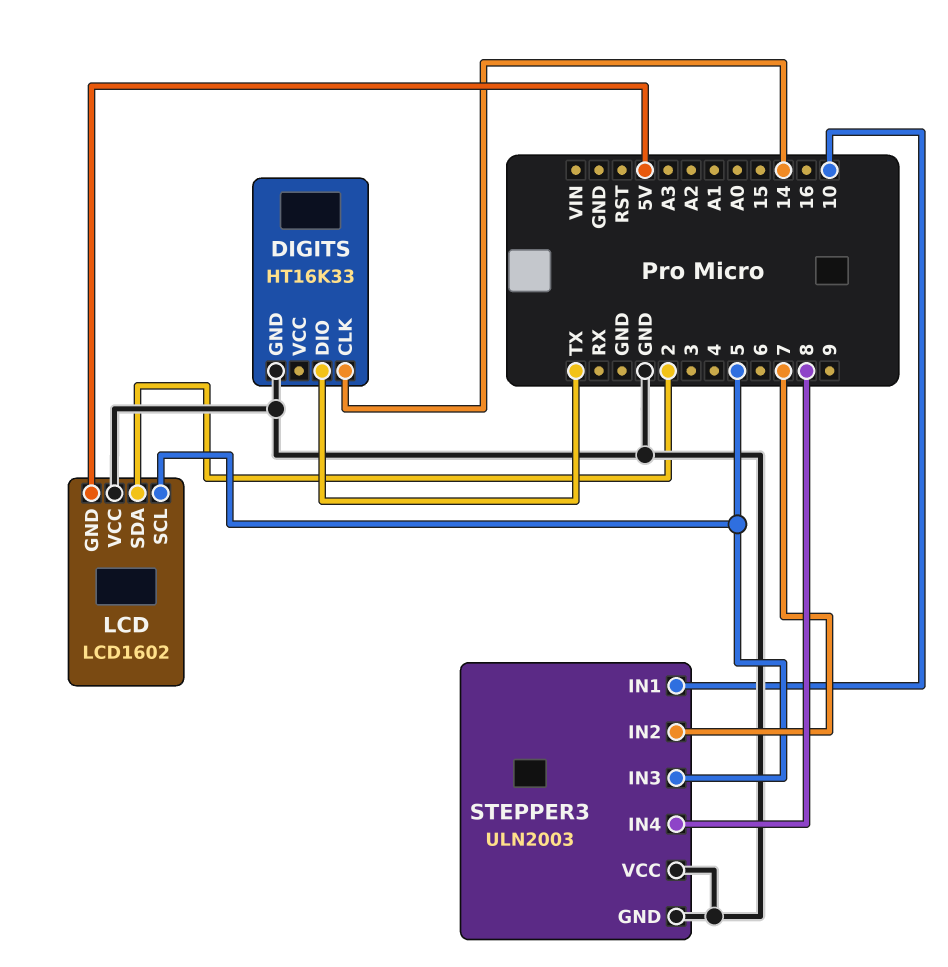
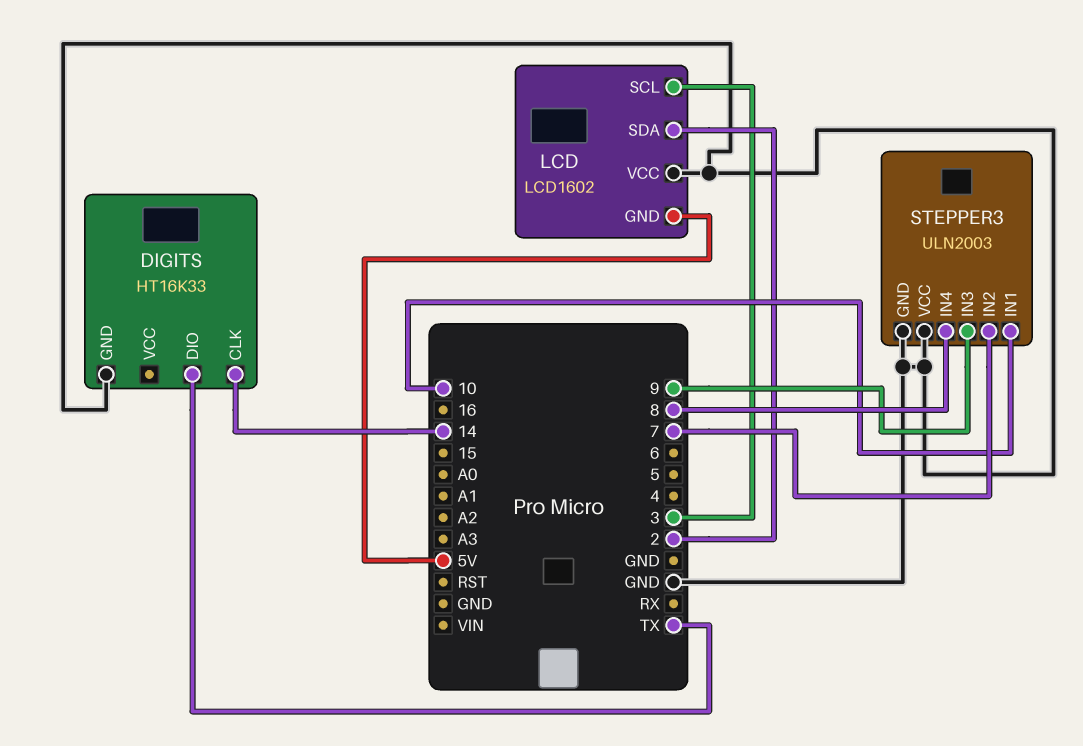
LCD pin SCL: 5 -> 3
STEPPER3 pin IN3: 5 -> 9

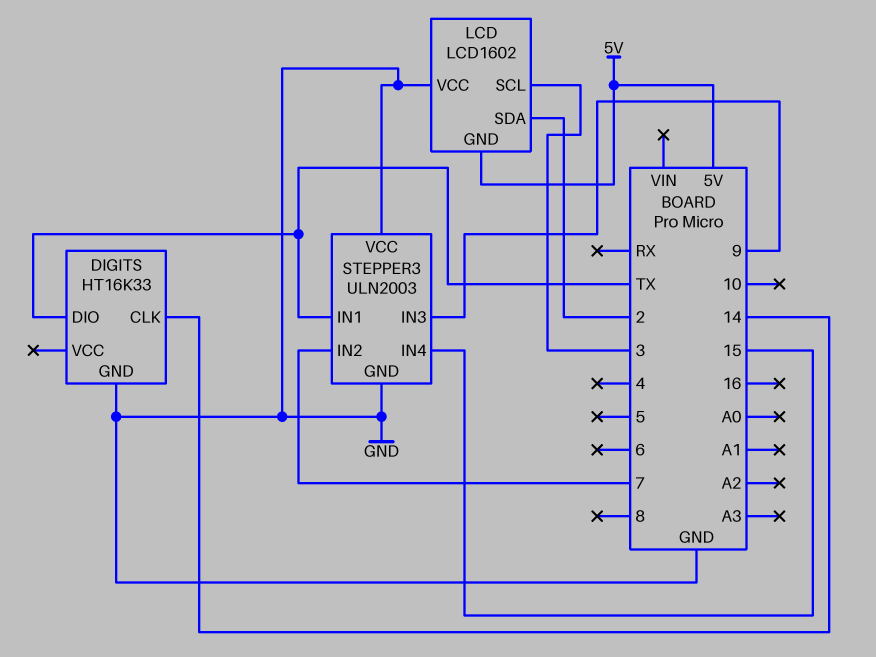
STEPPER3 pin IN1: 10 -> TX
STEPPER3 pin IN4: 8 -> 15

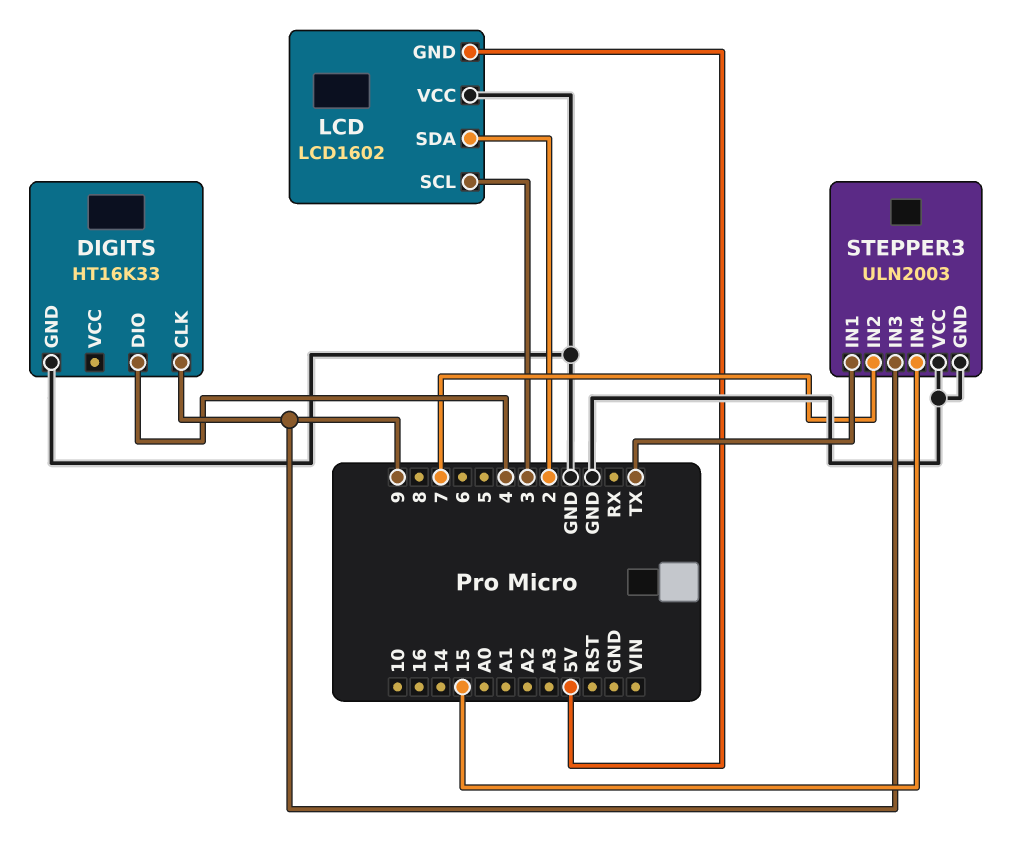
DIGITS pin CLK: 14 -> 9
DIGITS pin DIO: TX -> 4

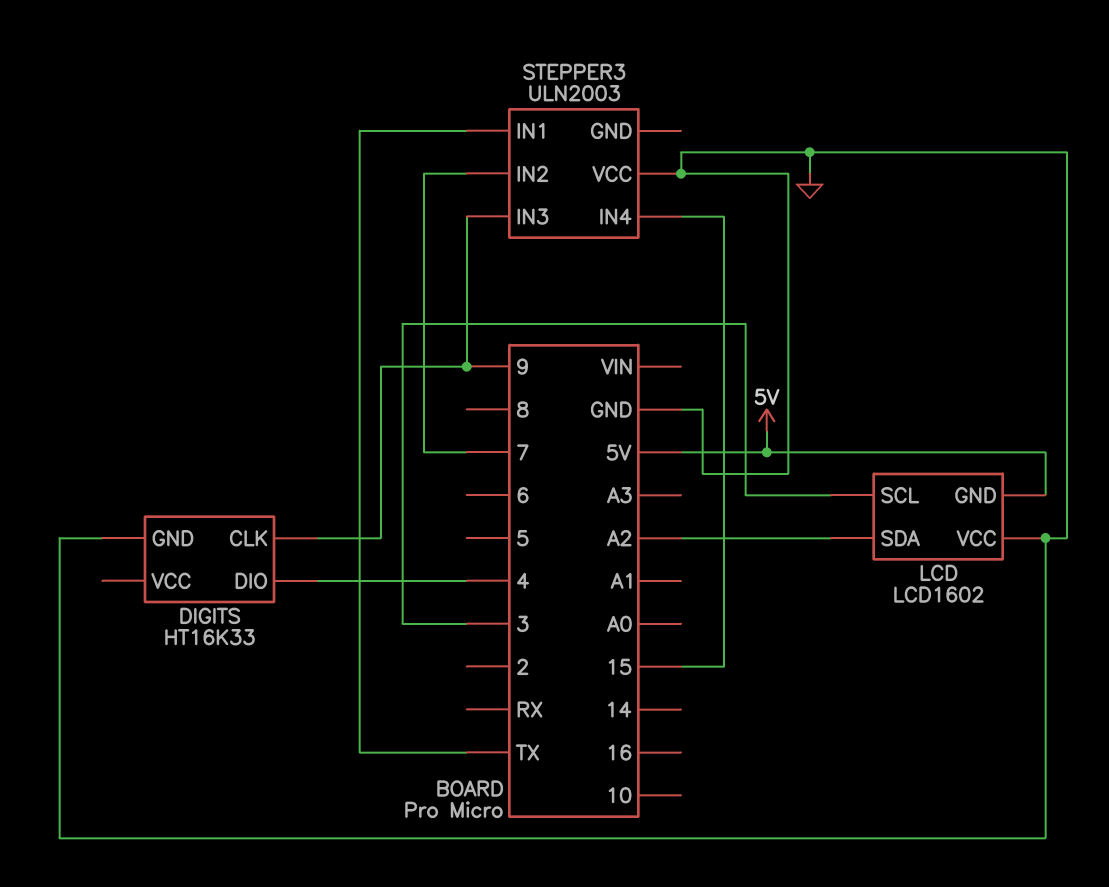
LCD pin SDA: 2 -> A2
STEPPER3 pin GND: GND -> none

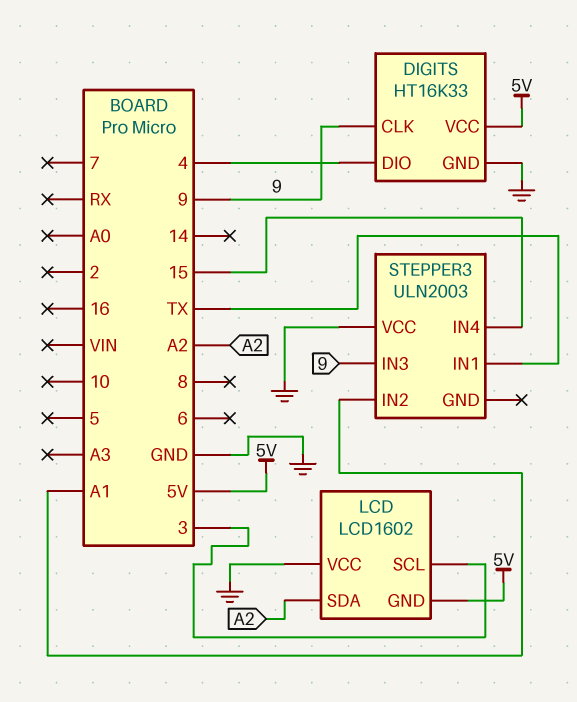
DIGITS pin VCC: none -> 5V
STEPPER3 pin IN2: 7 -> A1

